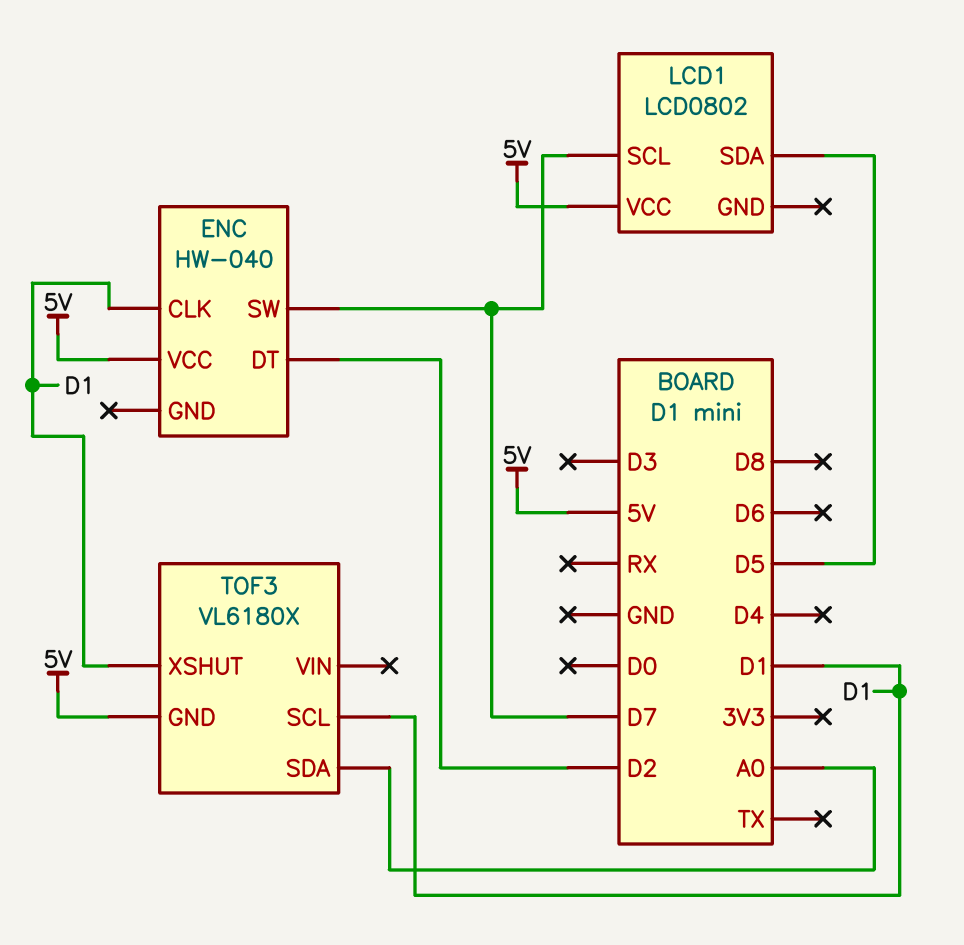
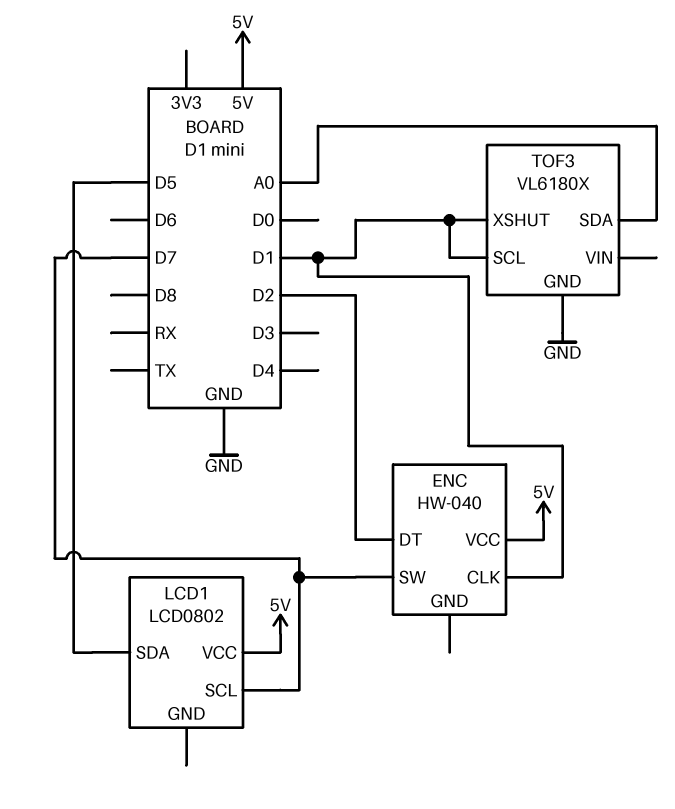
TOF3 pin GND: 5V -> GND

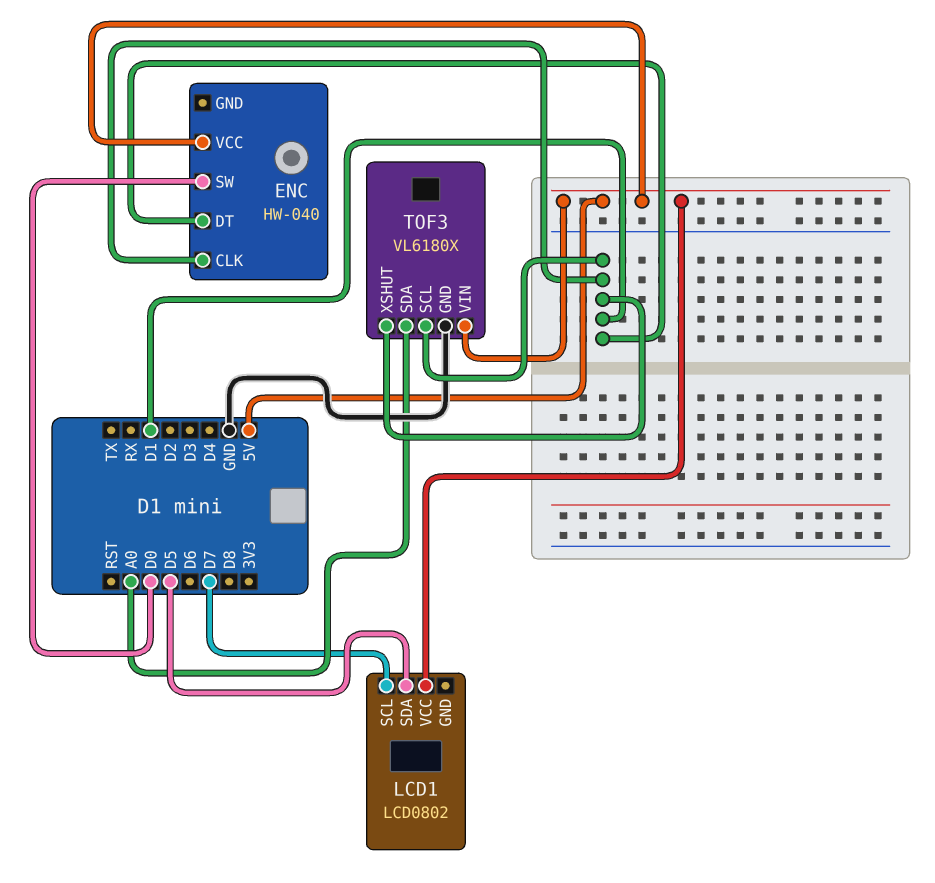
ENC pin DT: D2 -> D1
ENC pin SW: D7 -> D0
TOF3 pin VIN: none -> 5V

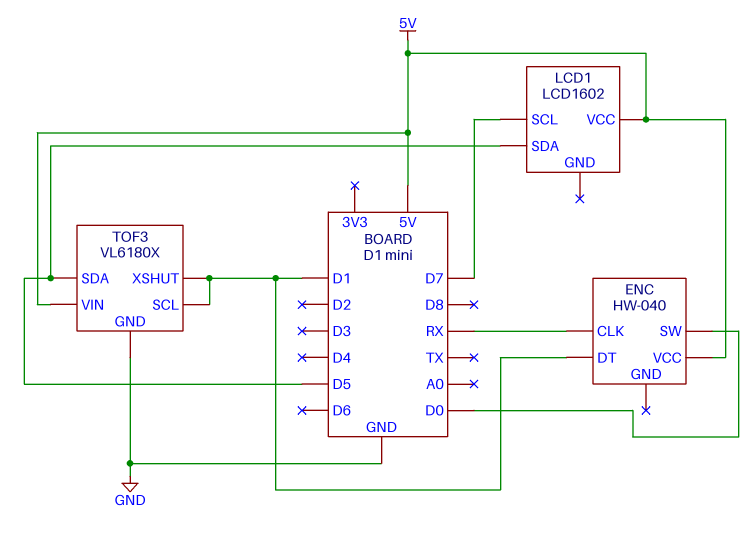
ENC pin CLK: D1 -> RX
LCD1: LCD0802 -> LCD1602
TOF3 pin SDA: A0 -> D5

